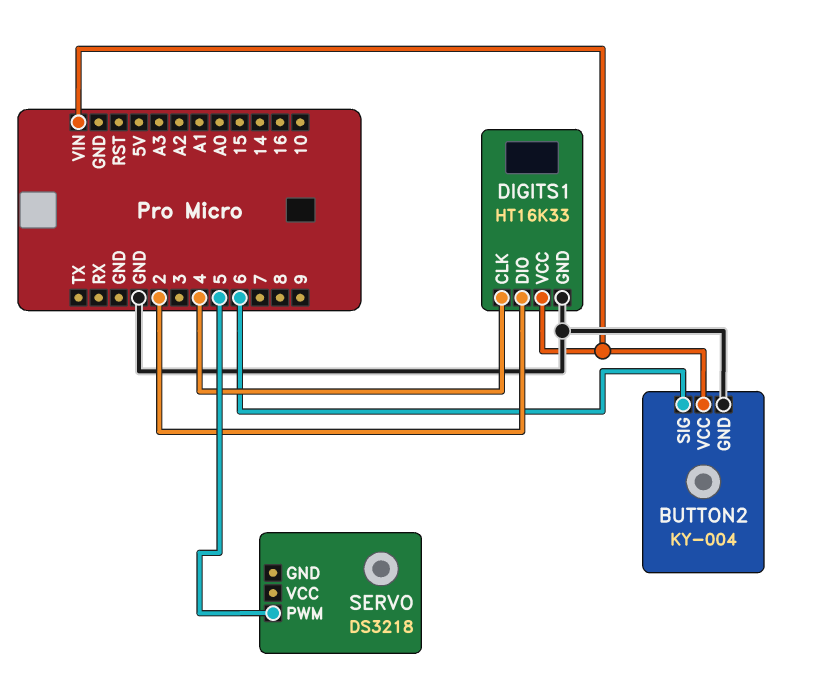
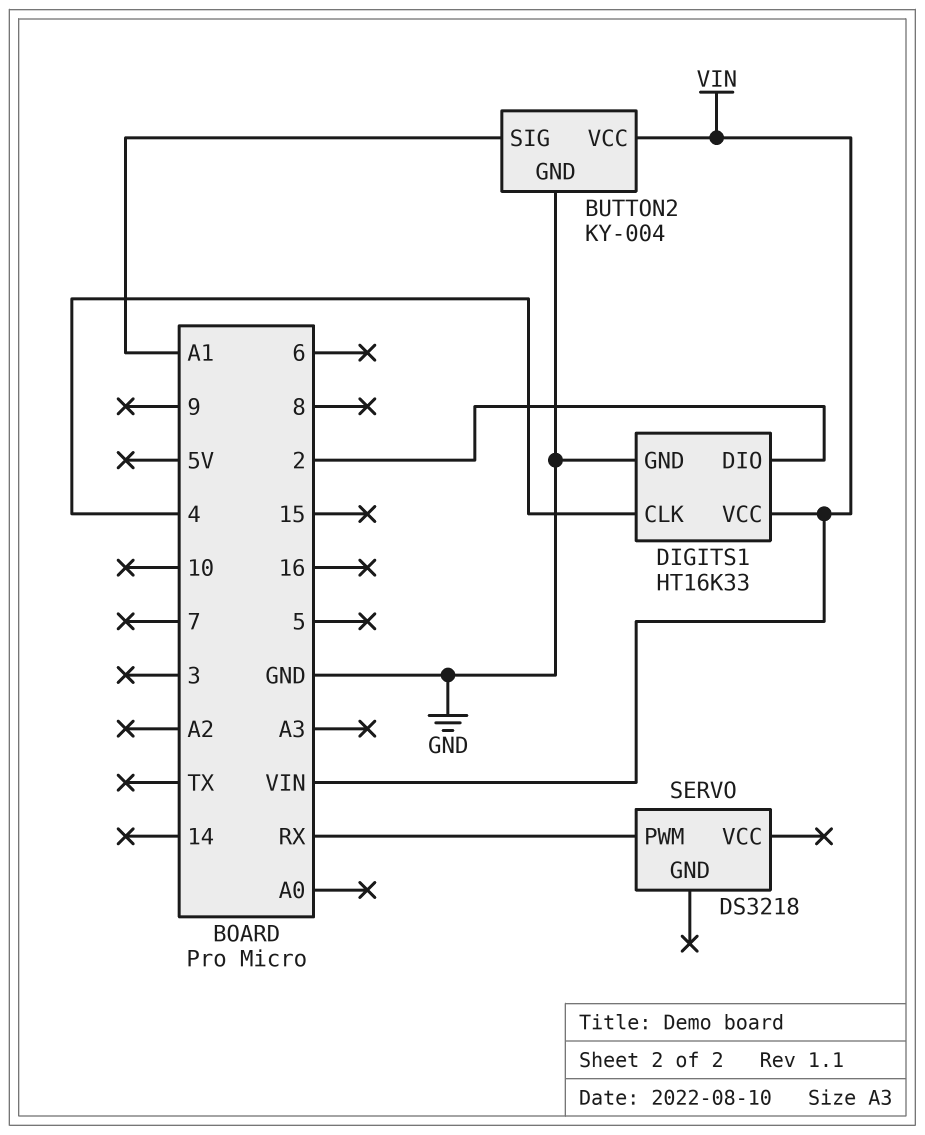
BUTTON2 pin SIG: 6 -> A1
SERVO pin PWM: 5 -> RX

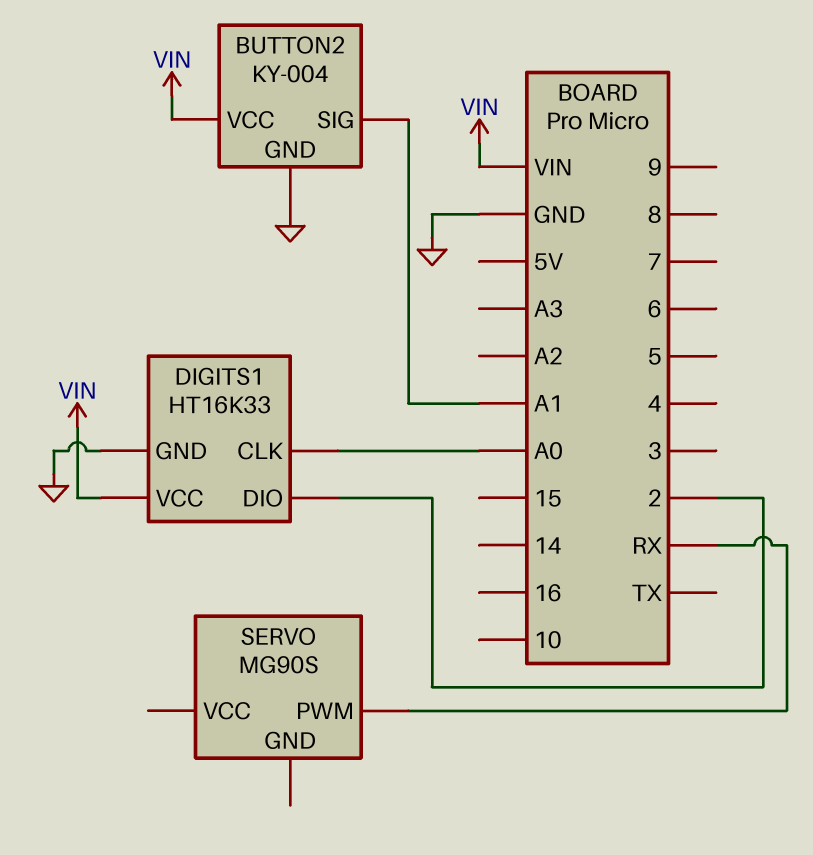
DIGITS1 pin CLK: 4 -> A0
SERVO: DS3218 -> MG90S

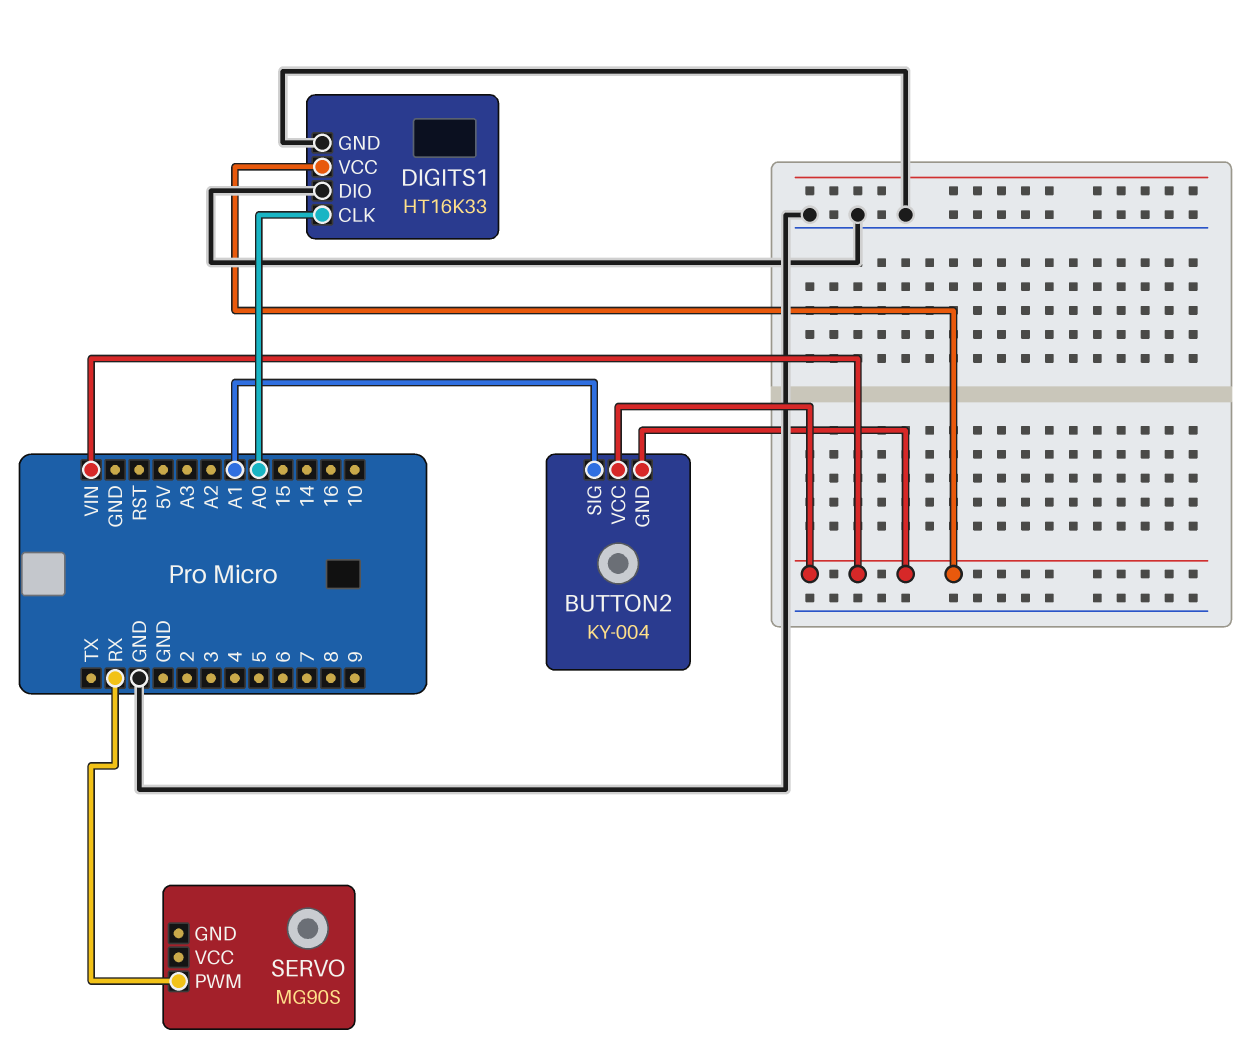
BUTTON2 pin GND: GND -> VIN
DIGITS1 pin DIO: 2 -> GND

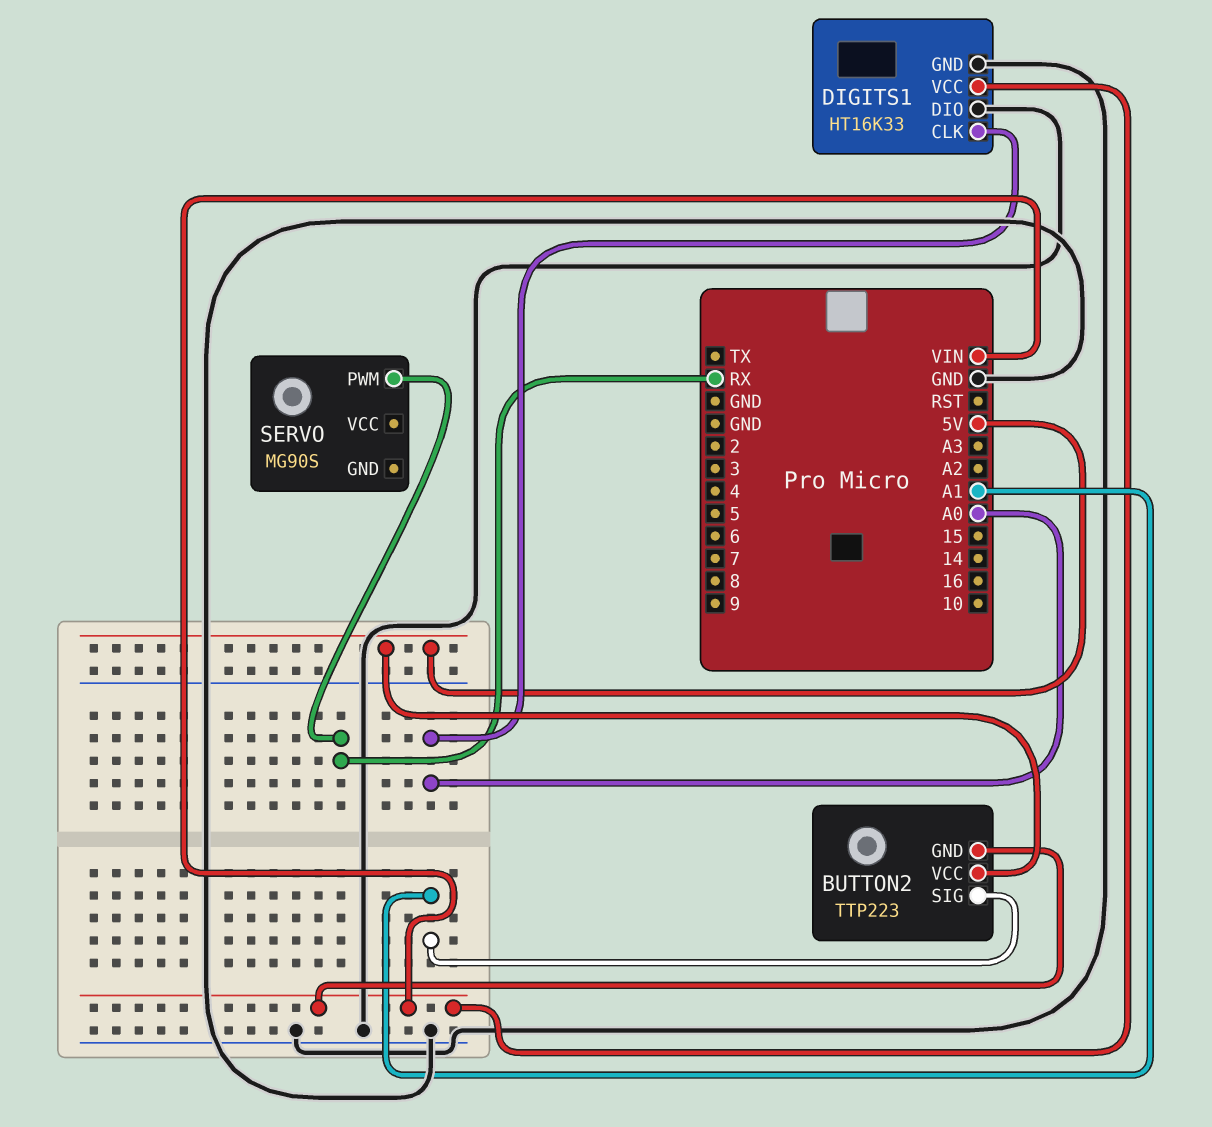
BUTTON2: KY-004 -> TTP223
BUTTON2 pin VCC: VIN -> 5V

